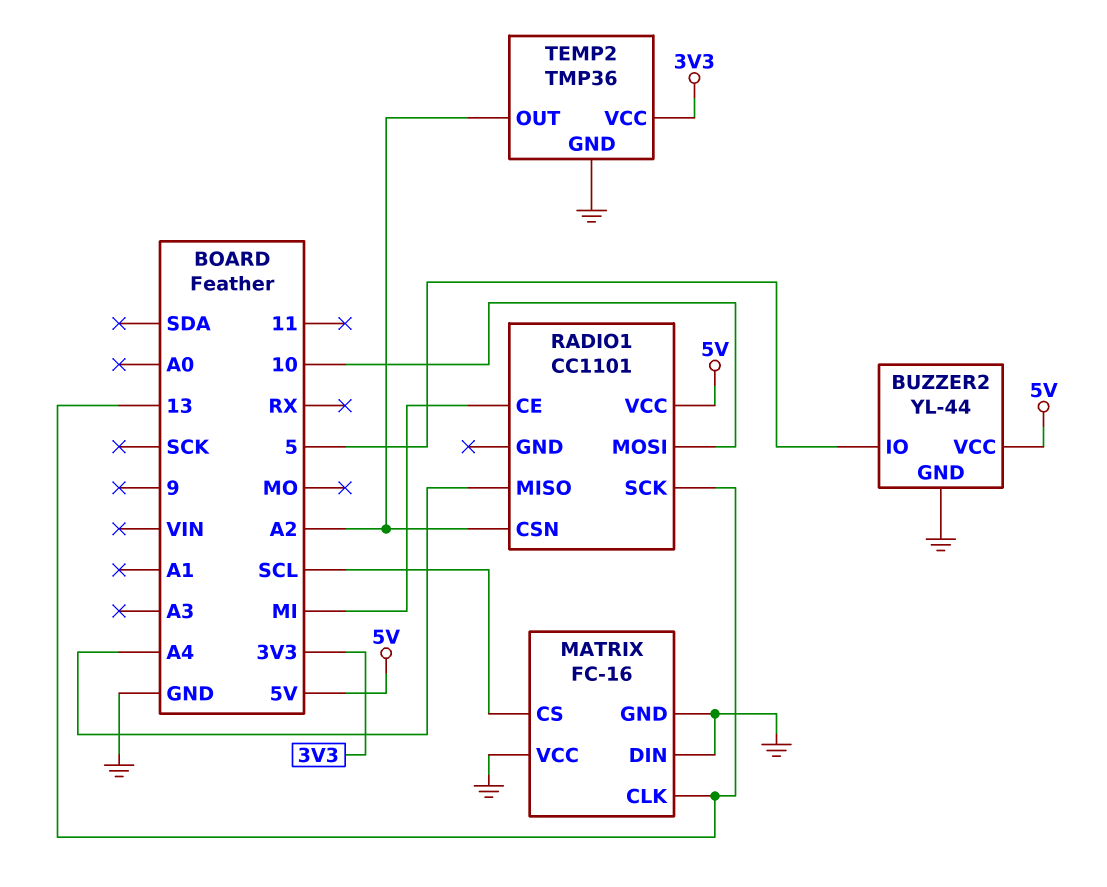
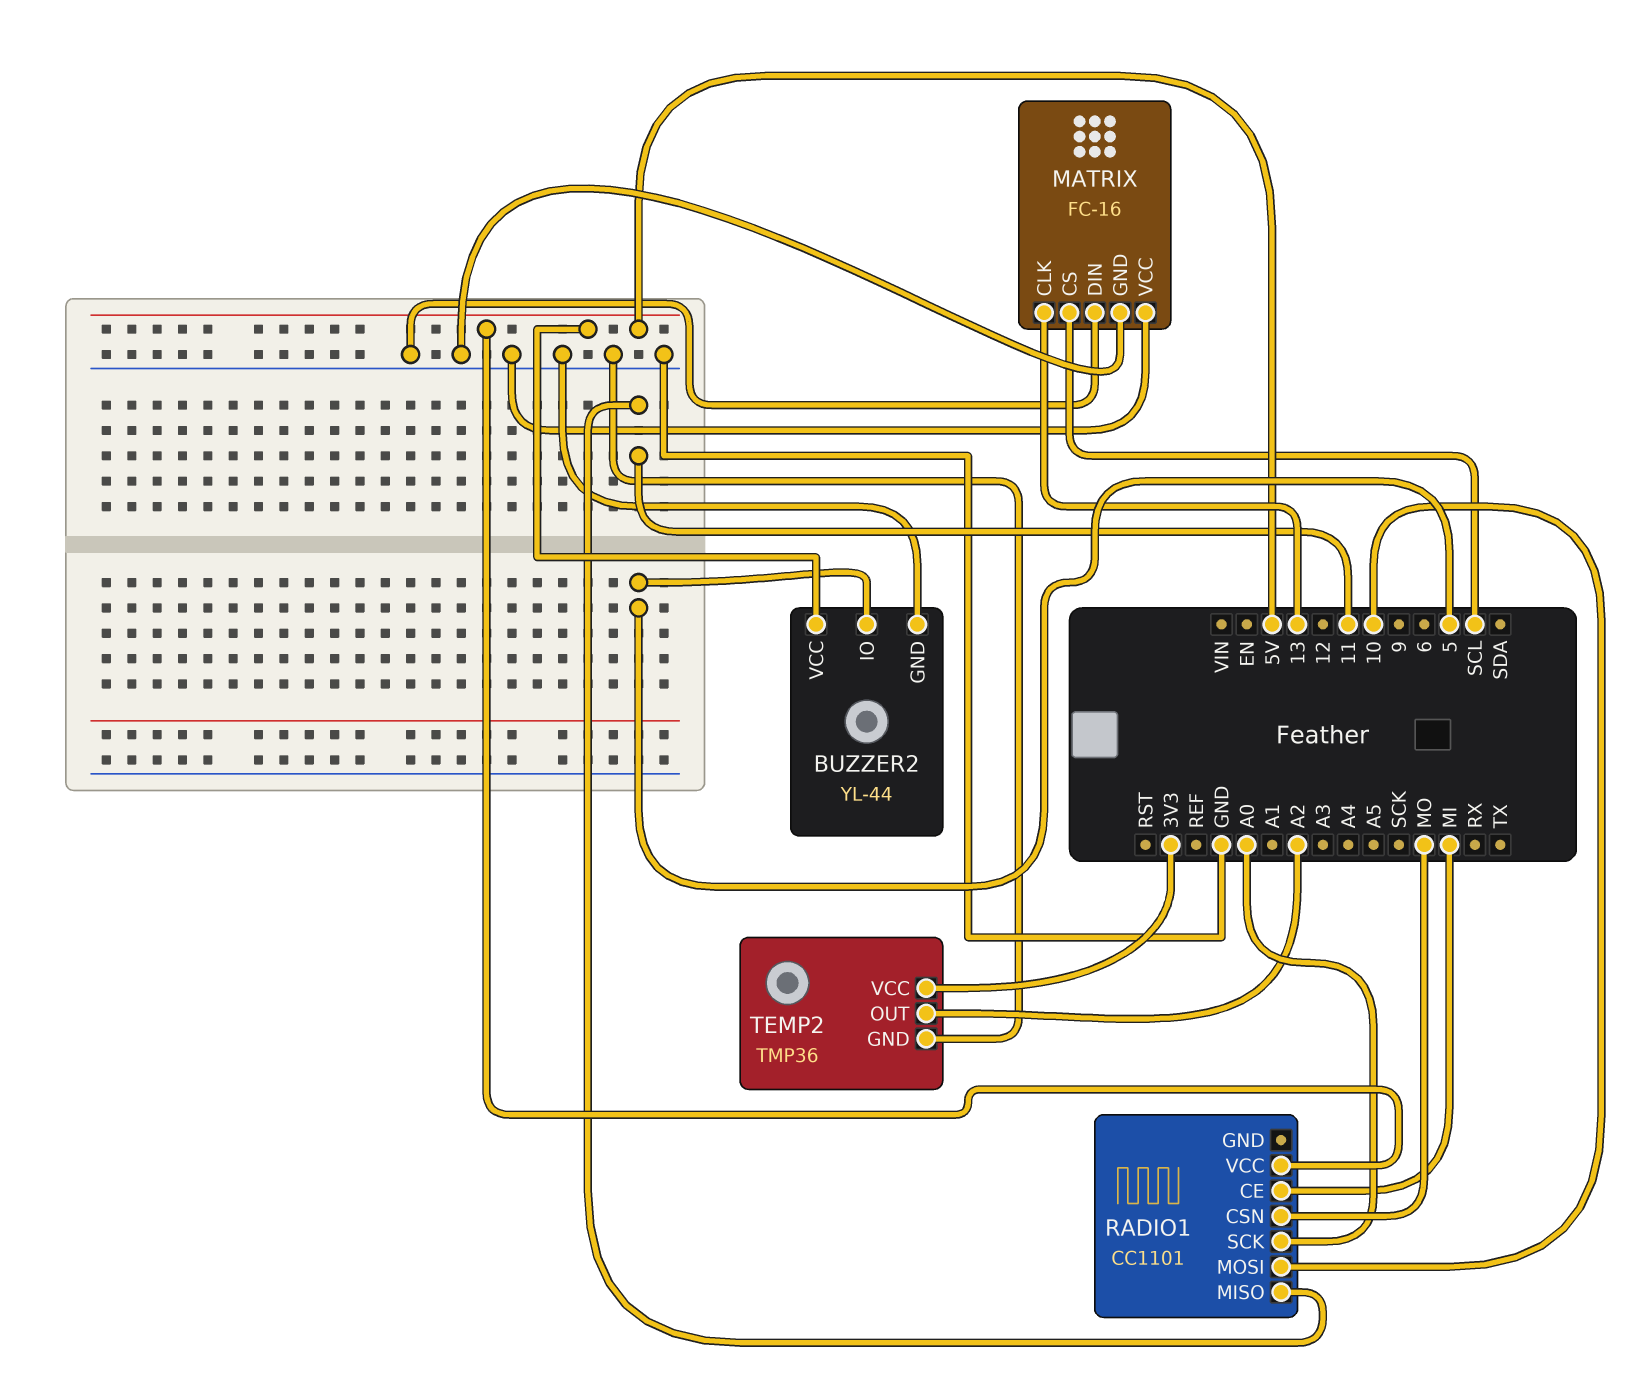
RADIO1 pin CSN: A2 -> MO
RADIO1 pin MISO: A4 -> 11
RADIO1 pin SCK: 13 -> A0

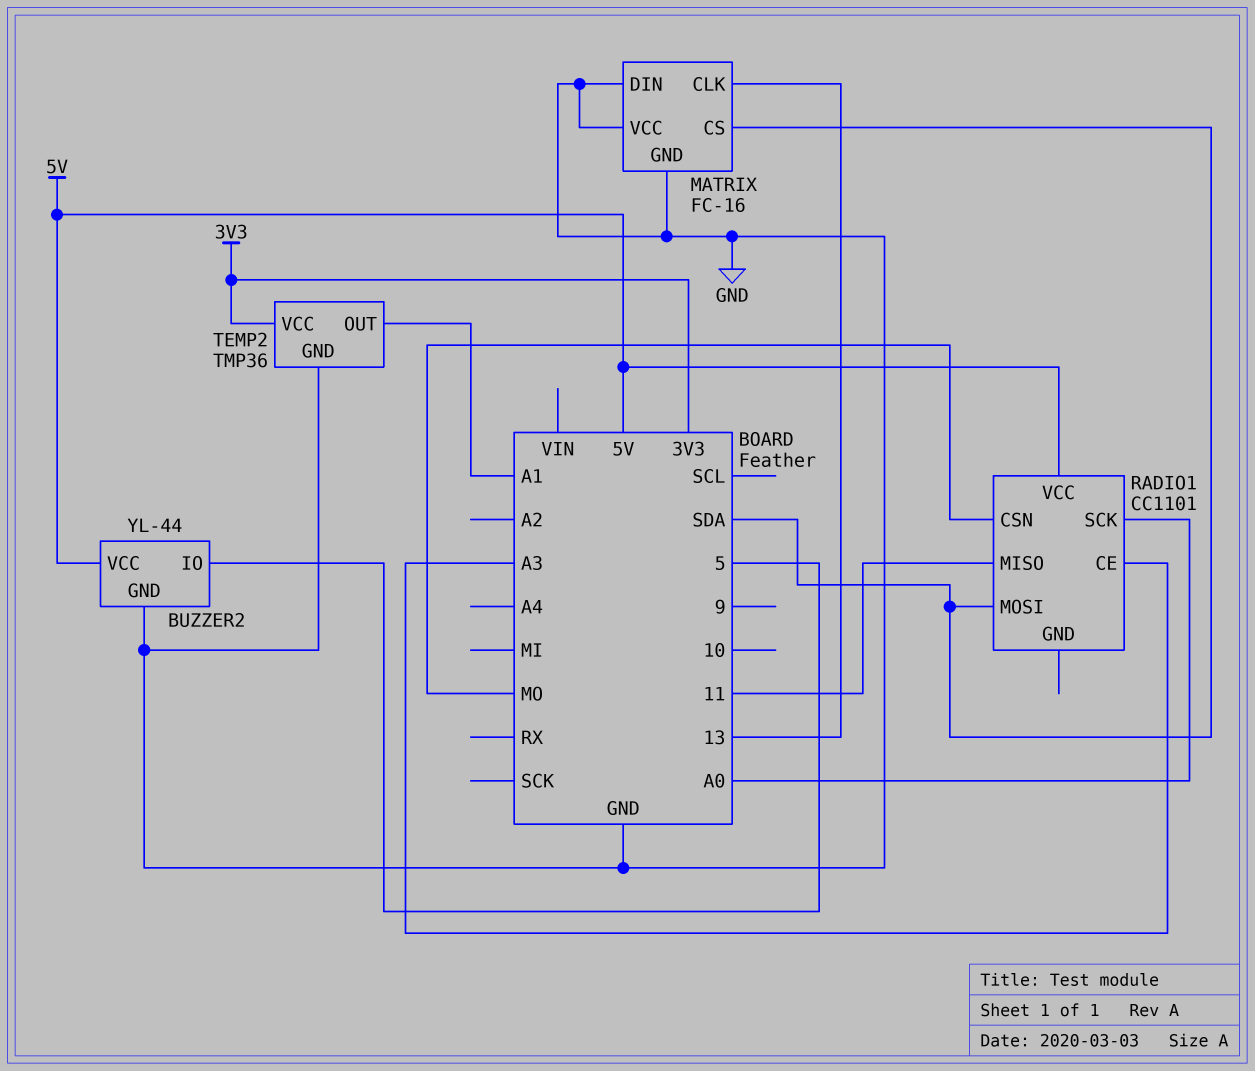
MATRIX pin CS: SCL -> SDA
RADIO1 pin CE: MI -> A3
RADIO1 pin MOSI: 10 -> SDA
TEMP2 pin OUT: A2 -> A1

